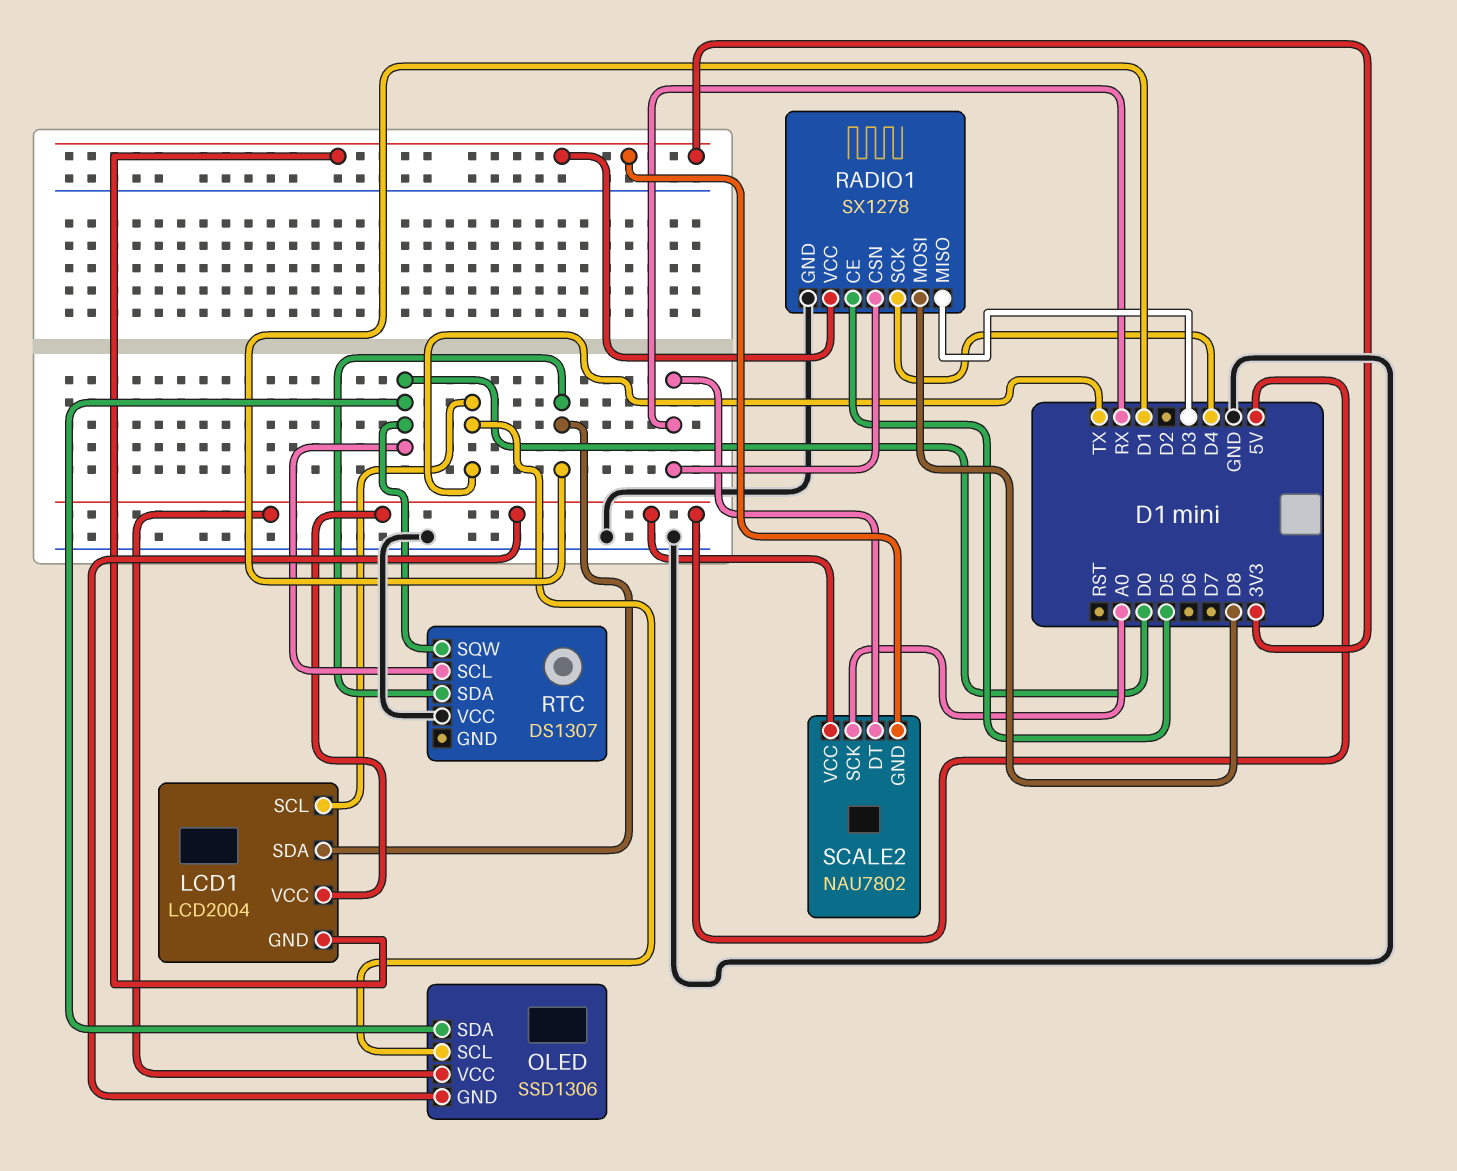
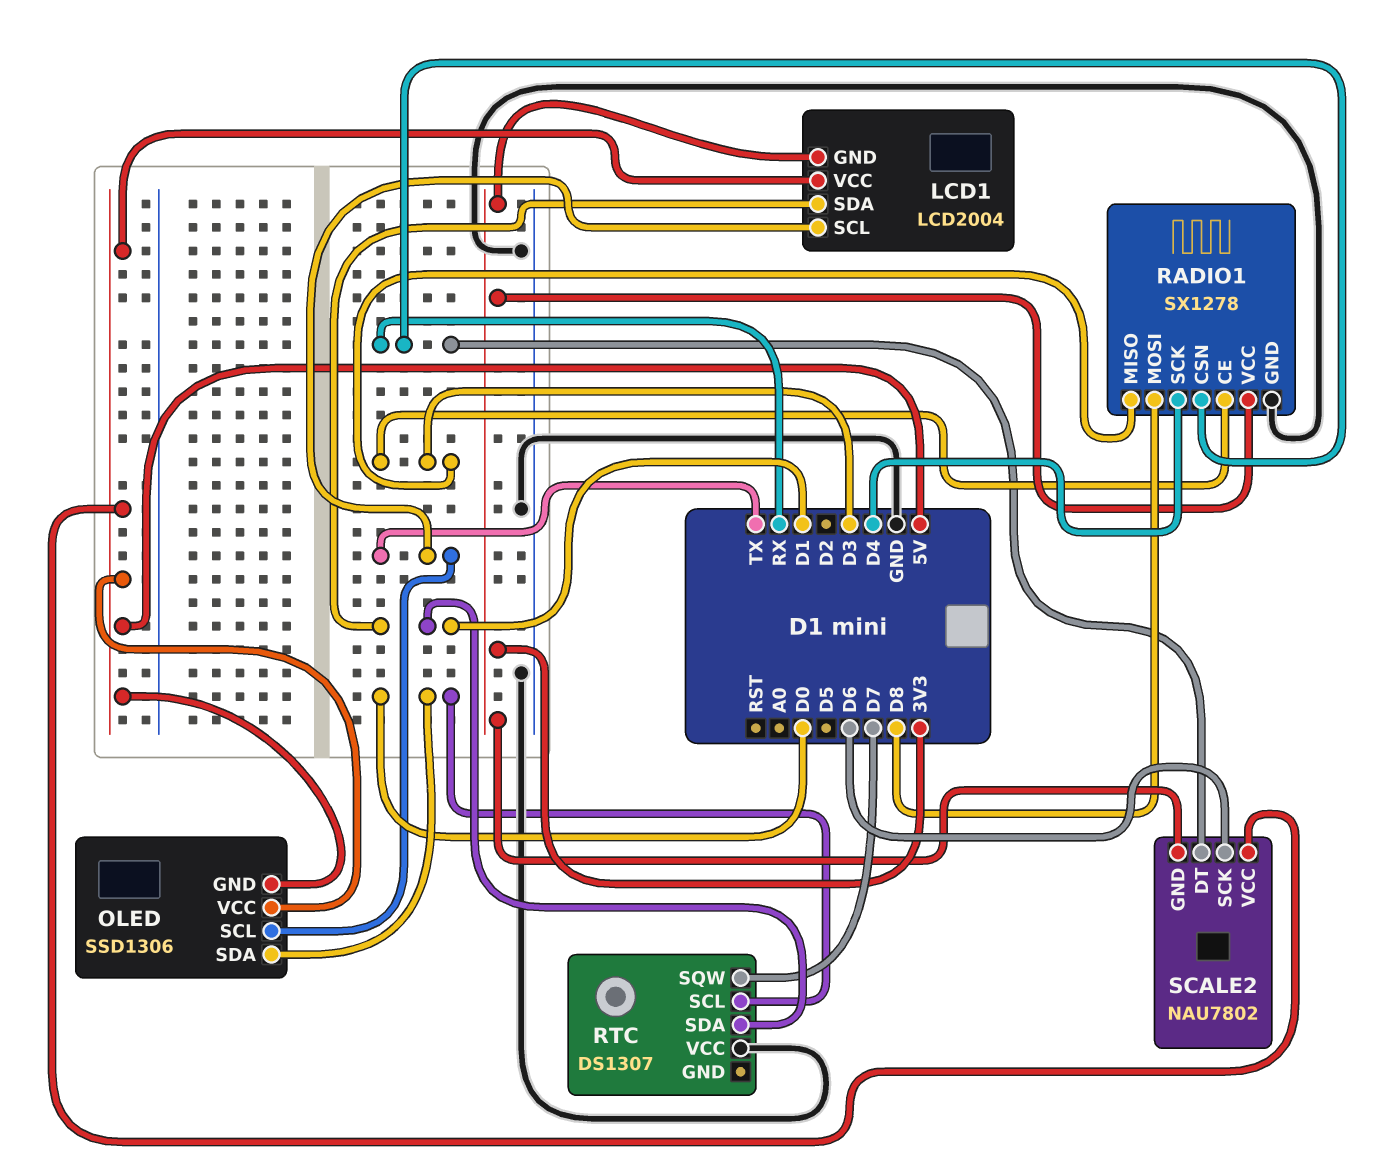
RADIO1 pin CE: D5 -> D3
RTC pin SQW: D0 -> D7
SCALE2 pin SCK: A0 -> D6

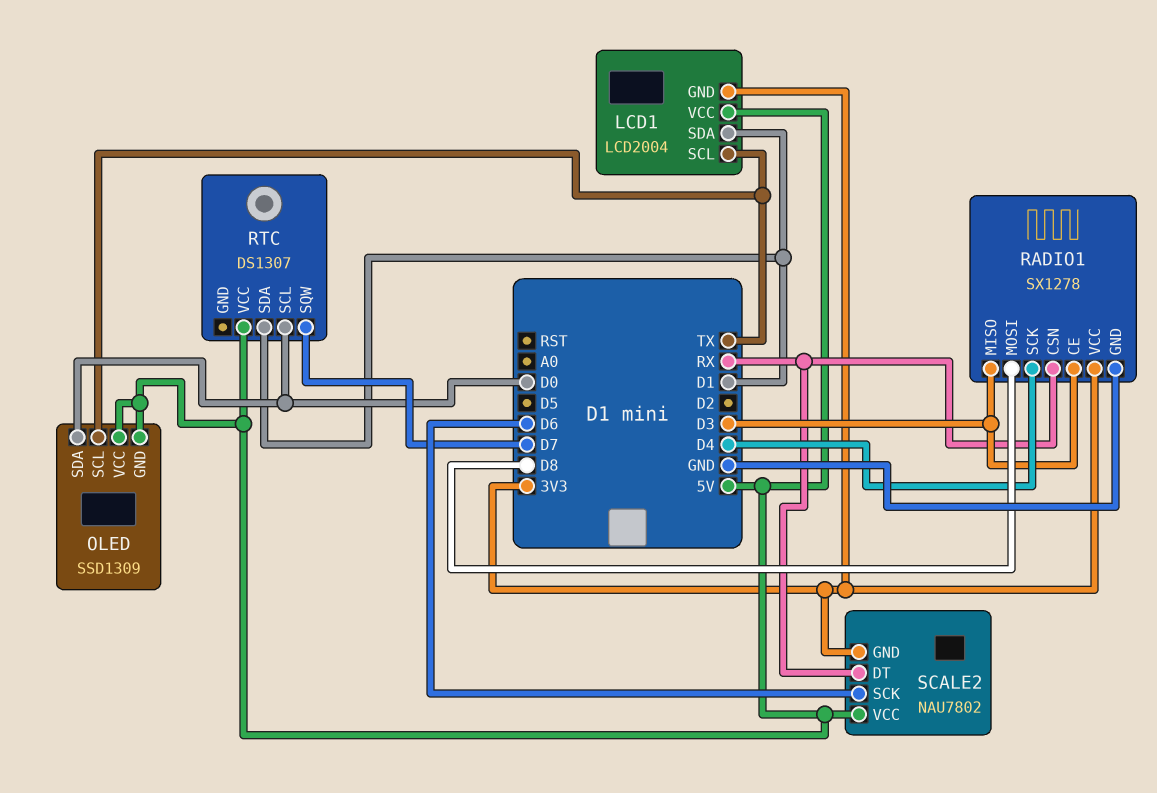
OLED: SSD1306 -> SSD1309
RTC pin VCC: GND -> 5V

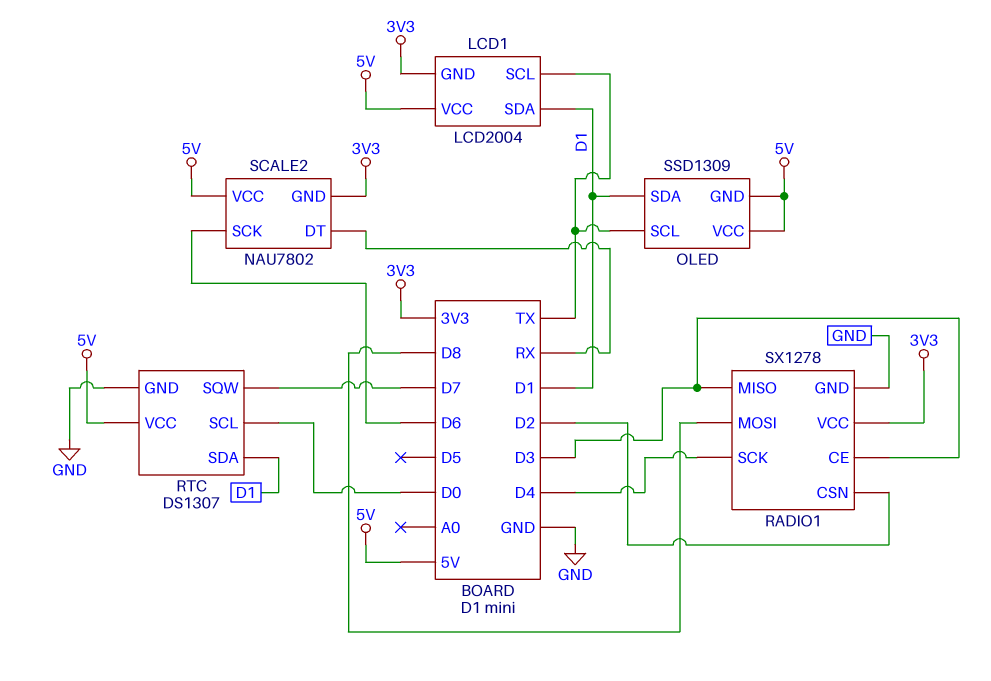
OLED pin SDA: D0 -> D1
RADIO1 pin CSN: RX -> D2
RTC pin GND: none -> GND

